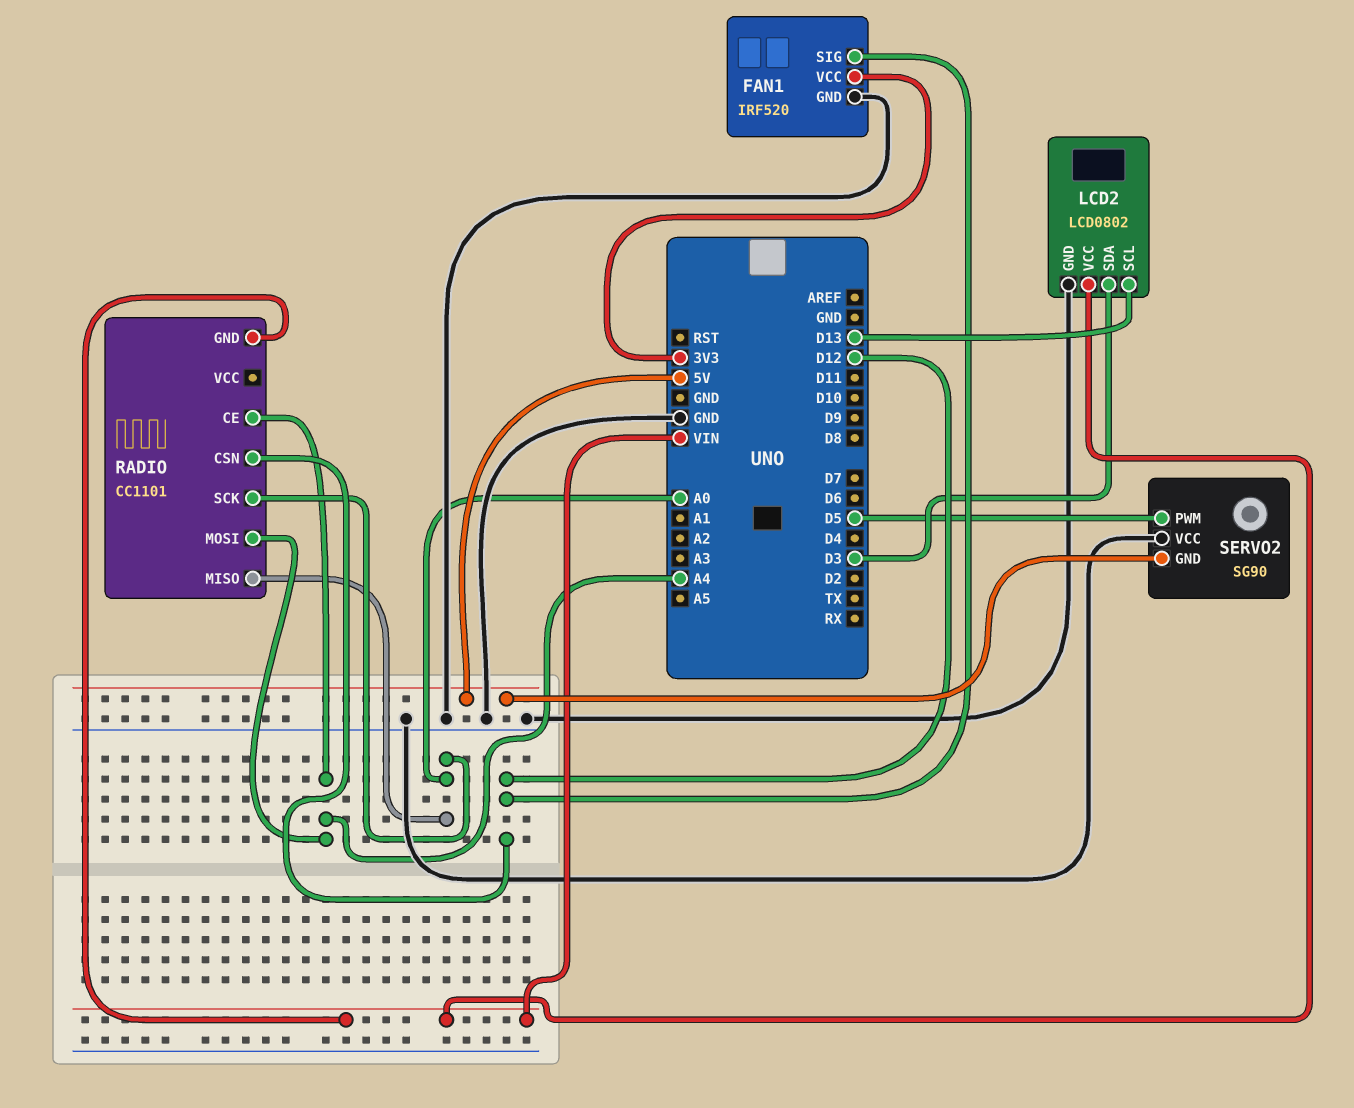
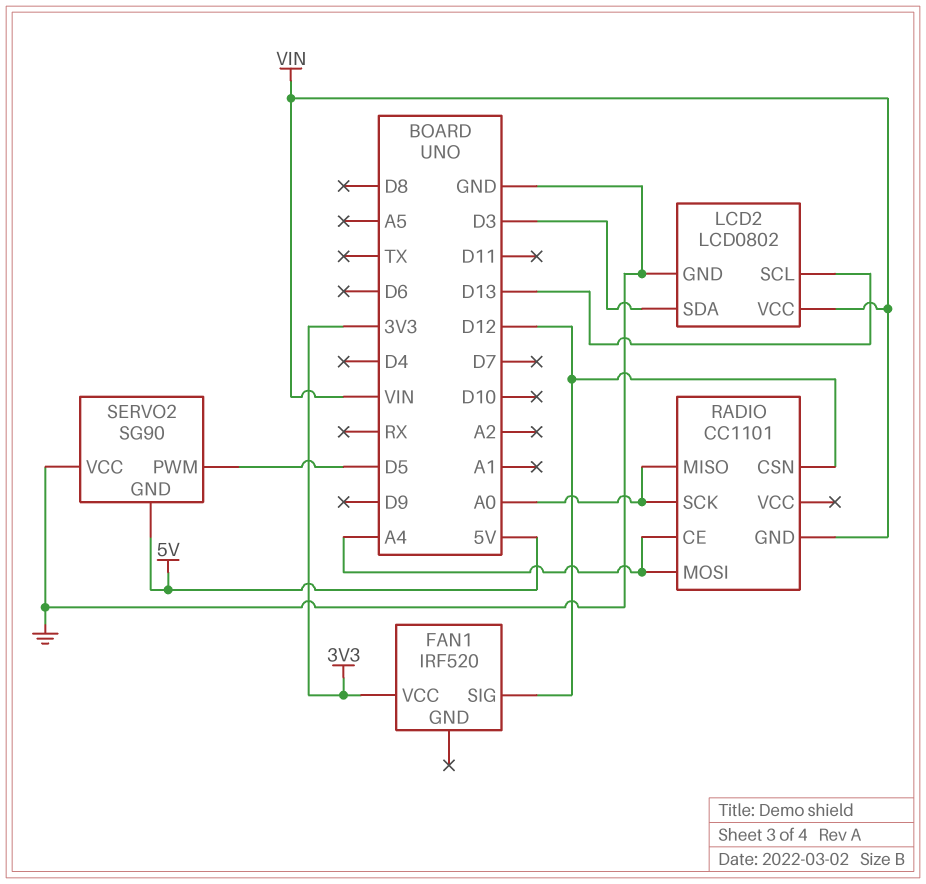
FAN1 pin GND: GND -> none

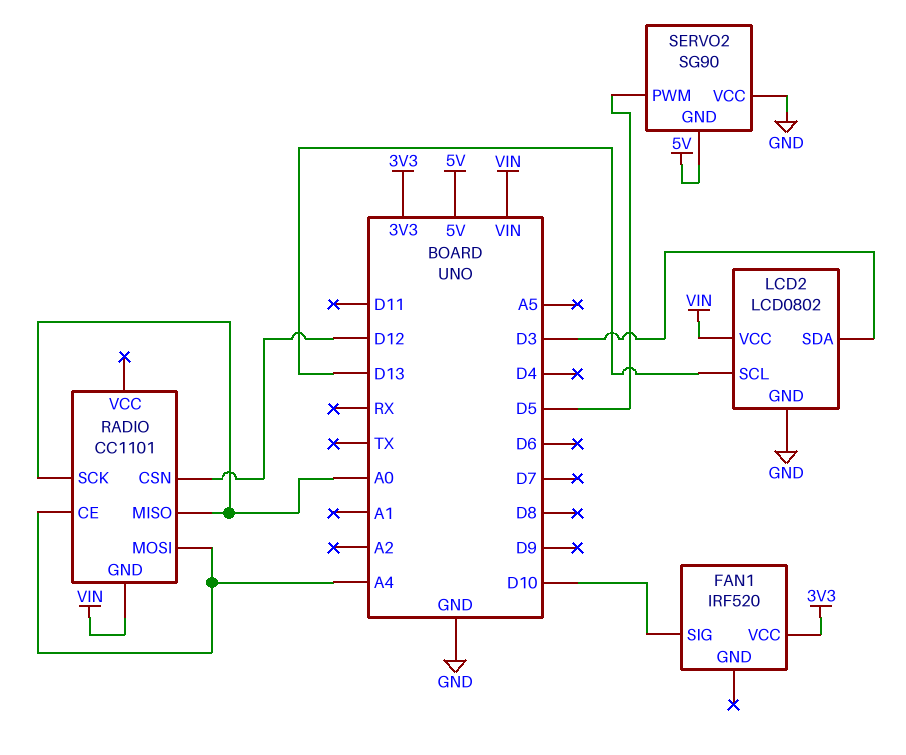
FAN1 pin SIG: D12 -> D10

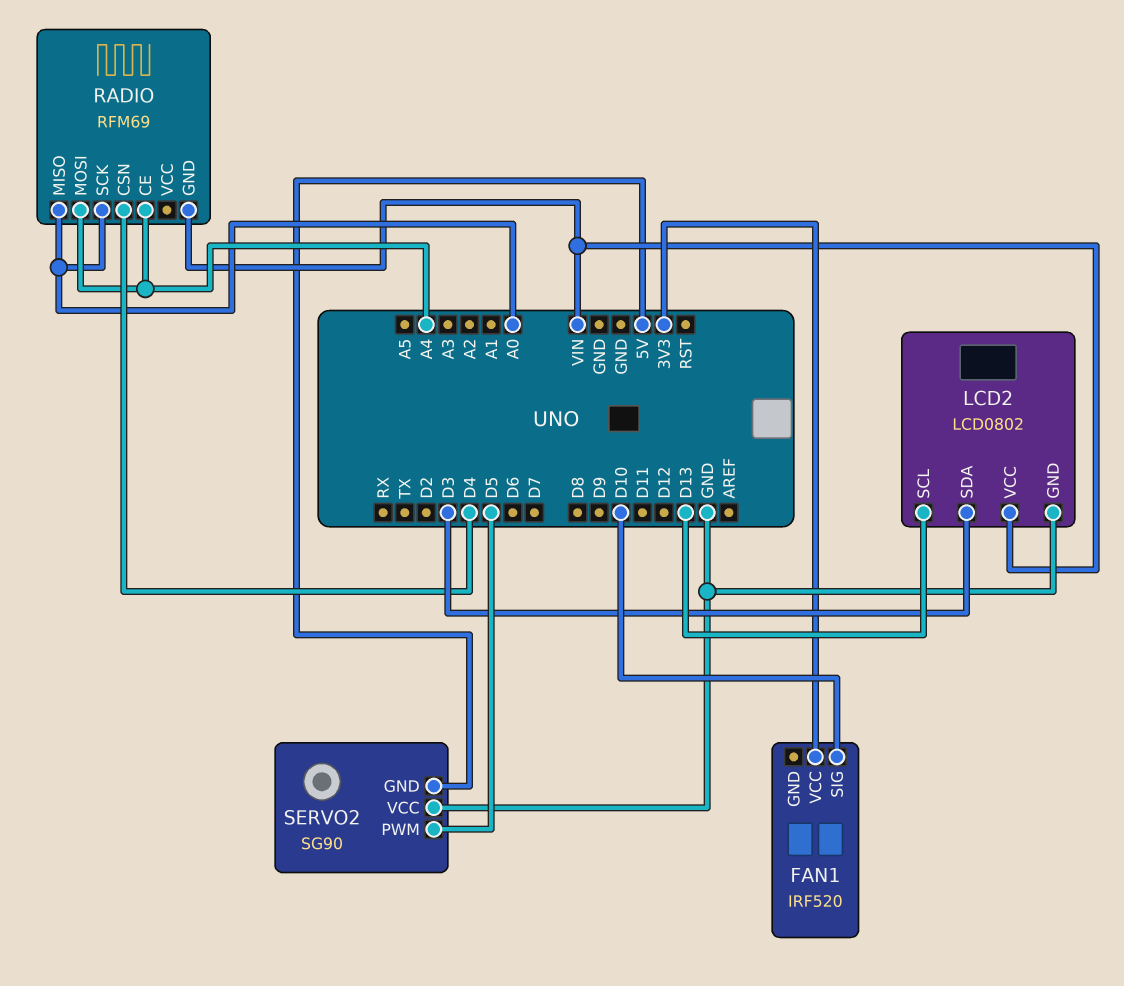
RADIO: CC1101 -> RFM69
RADIO pin CSN: D12 -> D4

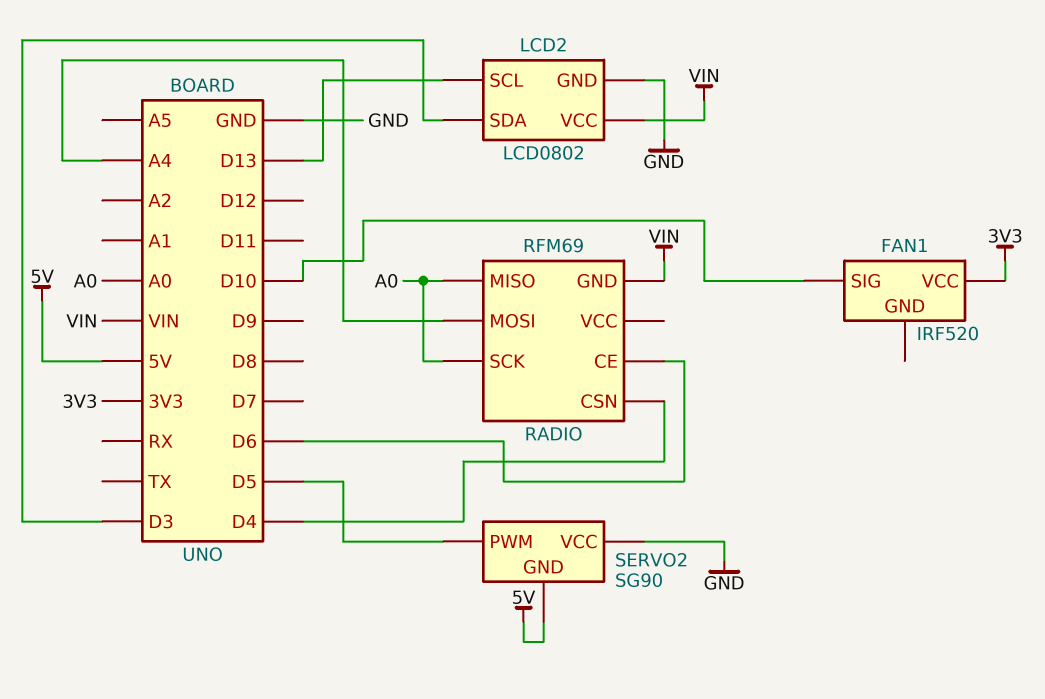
RADIO pin CE: A4 -> D6

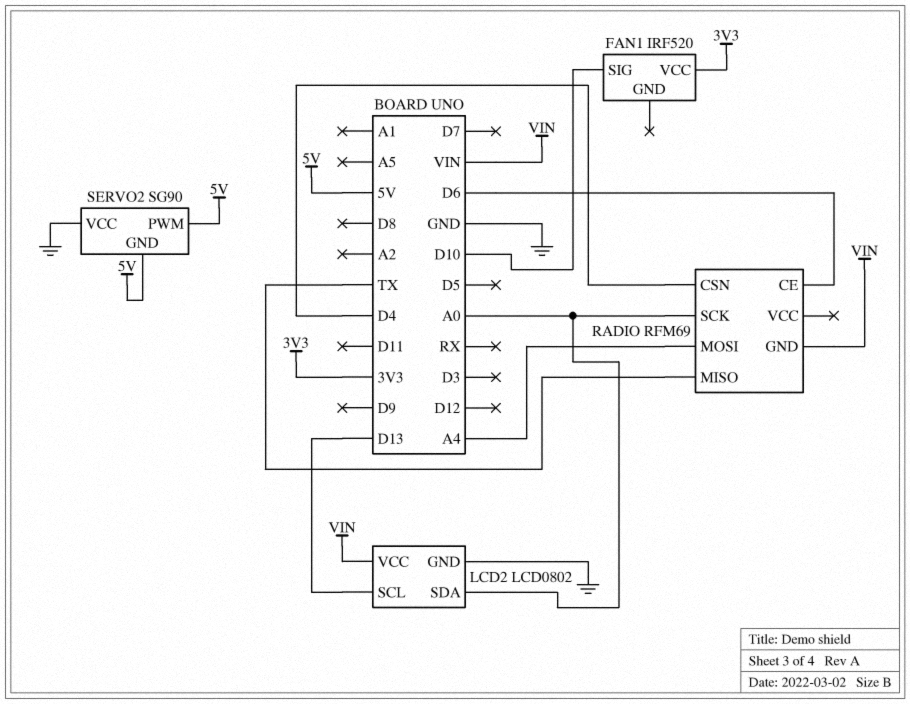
LCD2 pin SDA: D3 -> A0
RADIO pin MISO: A0 -> TX
SERVO2 pin PWM: D5 -> 5V

